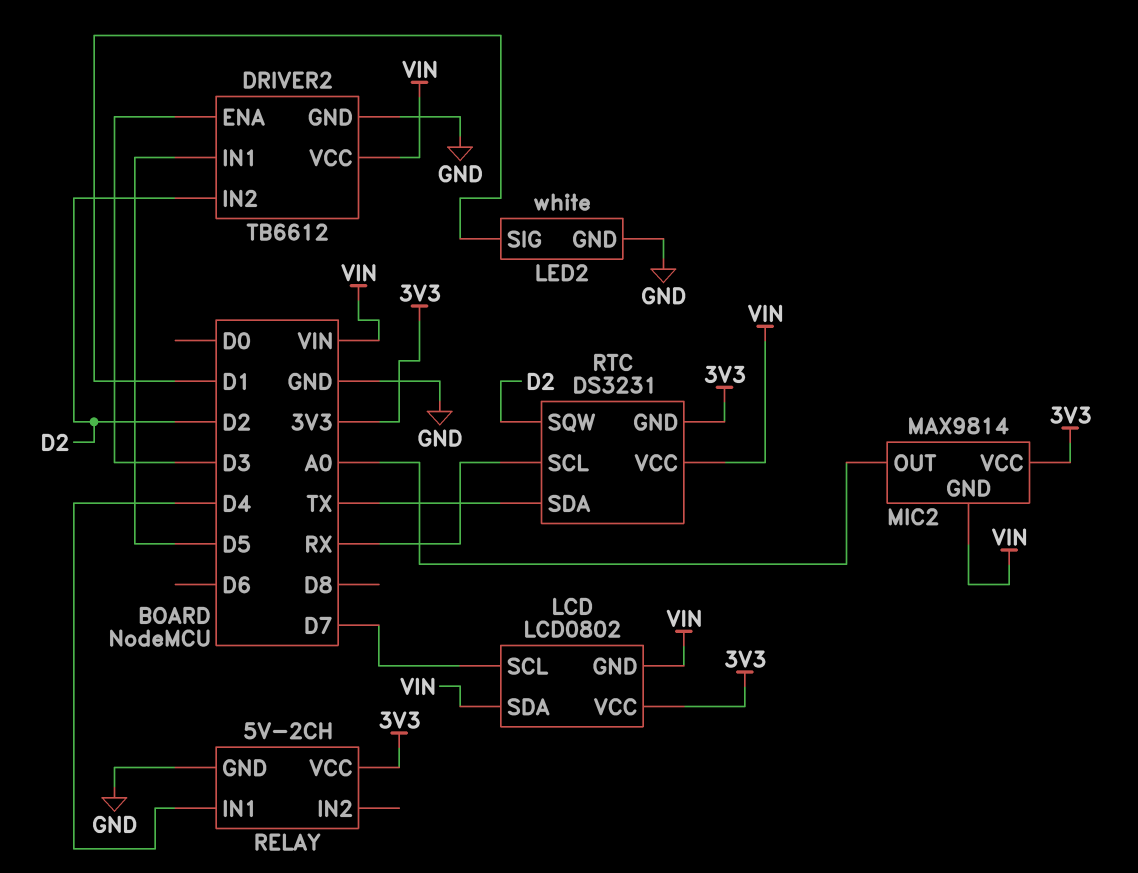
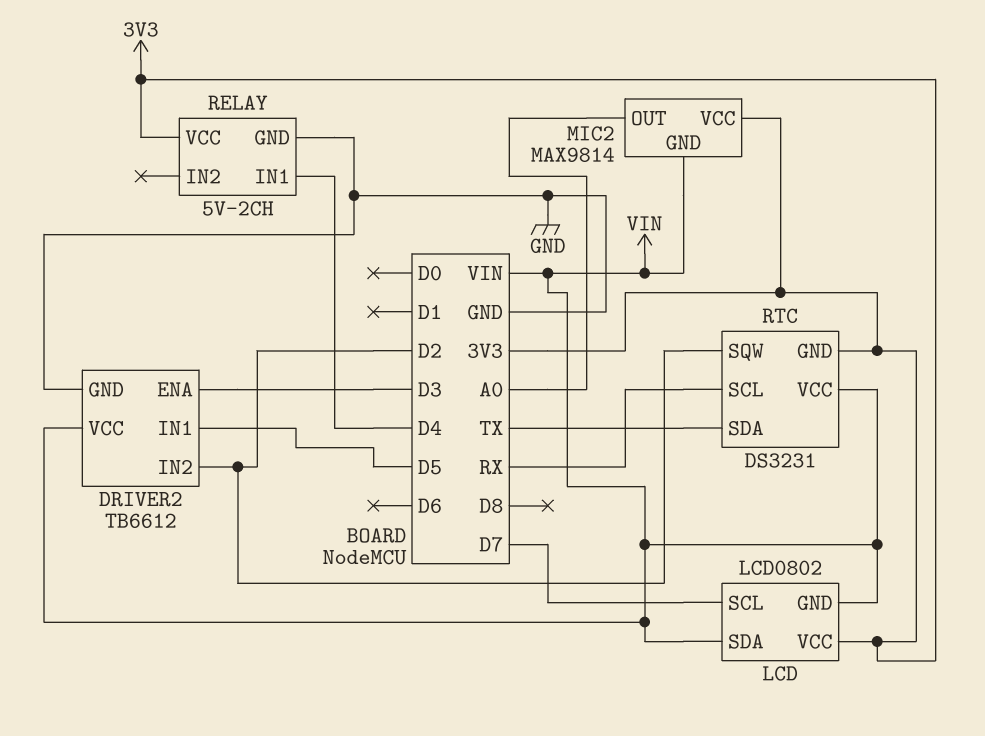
LED2: white -> none
LED2 pin GND: GND -> none
LED2 pin SIG: D1 -> none

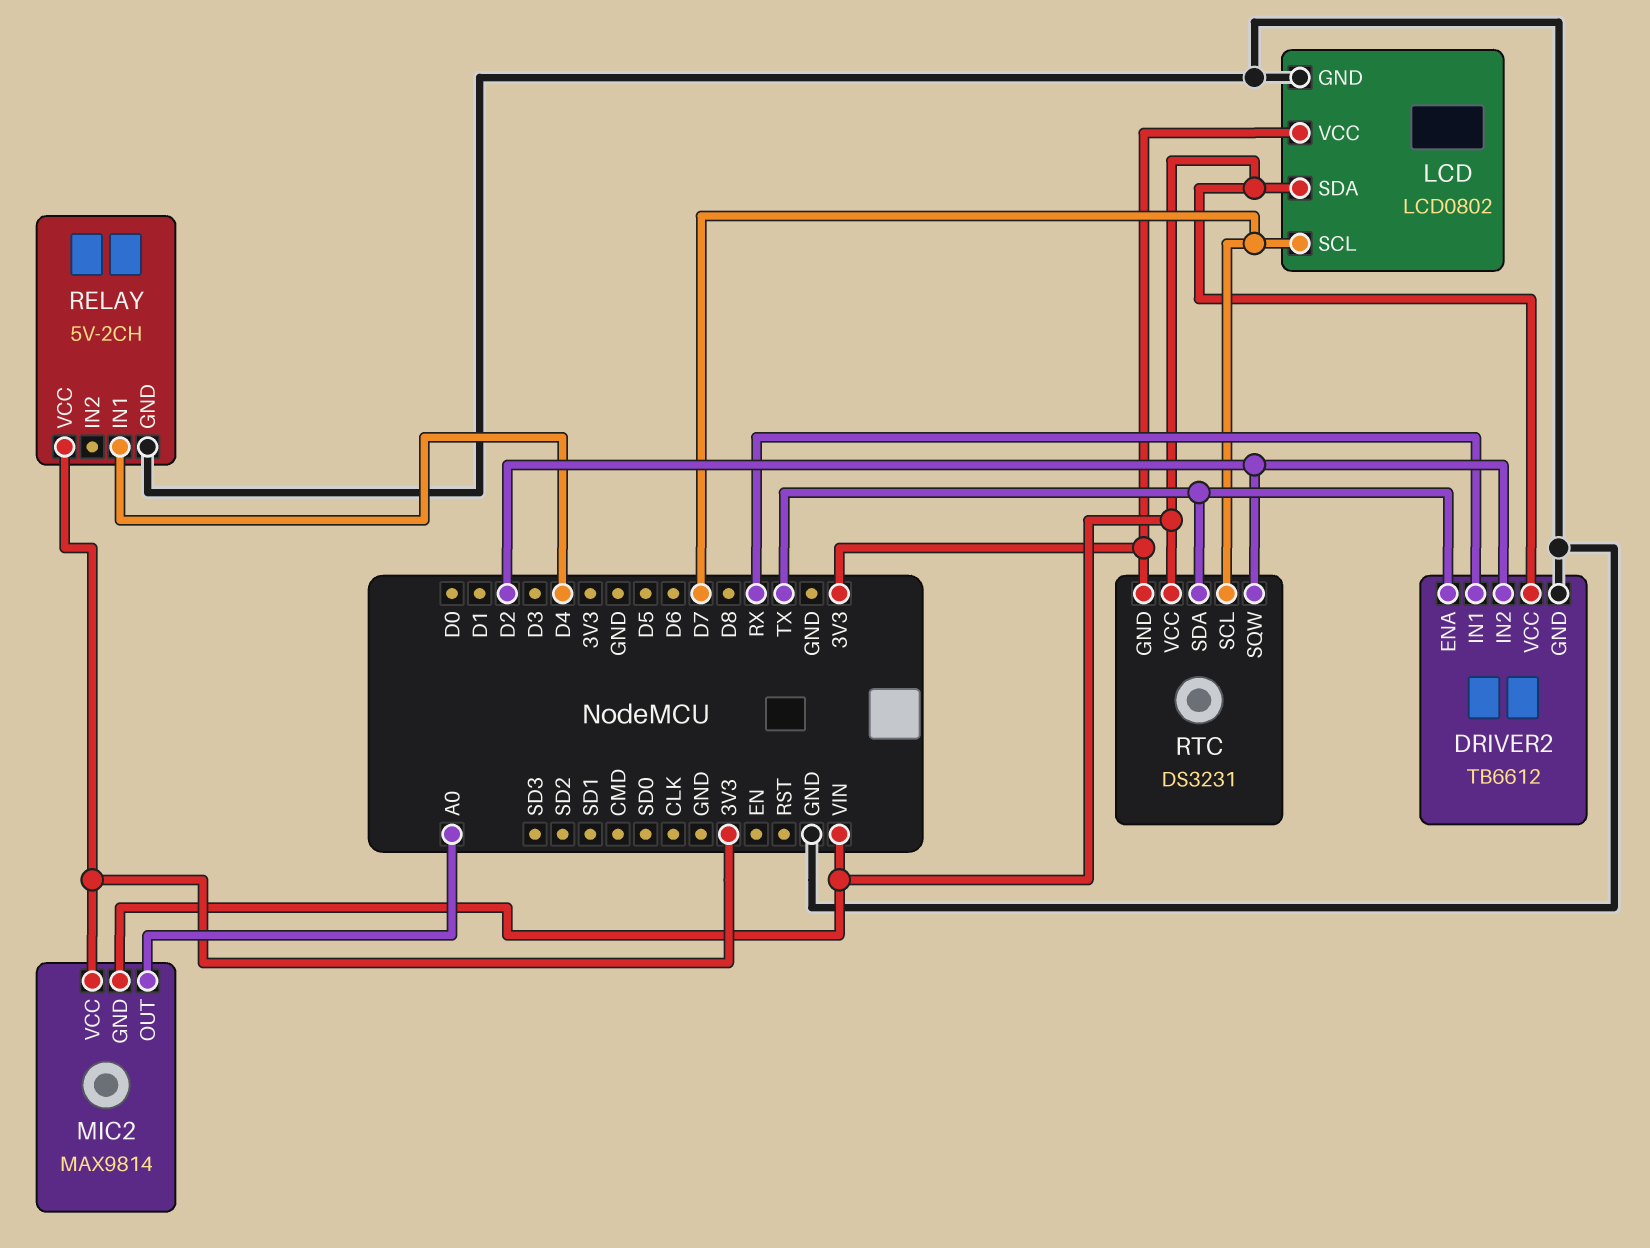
DRIVER2 pin ENA: D3 -> TX
DRIVER2 pin IN1: D5 -> RX
LCD pin GND: VIN -> GND
RTC pin SCL: RX -> D7

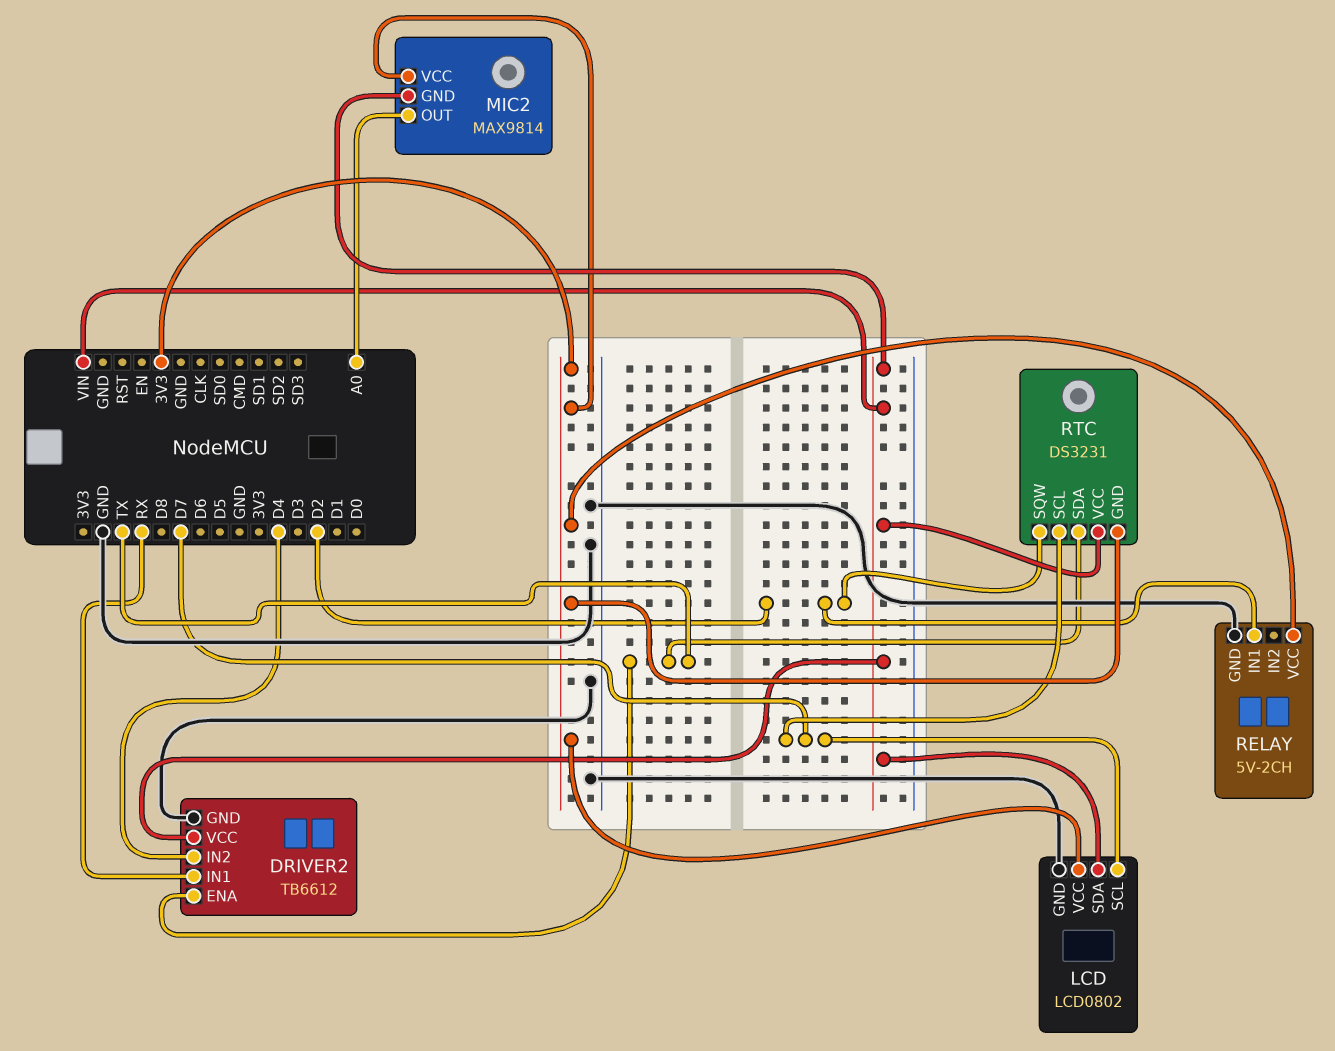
DRIVER2 pin IN2: D2 -> D4
RELAY pin IN1: D4 -> D2

